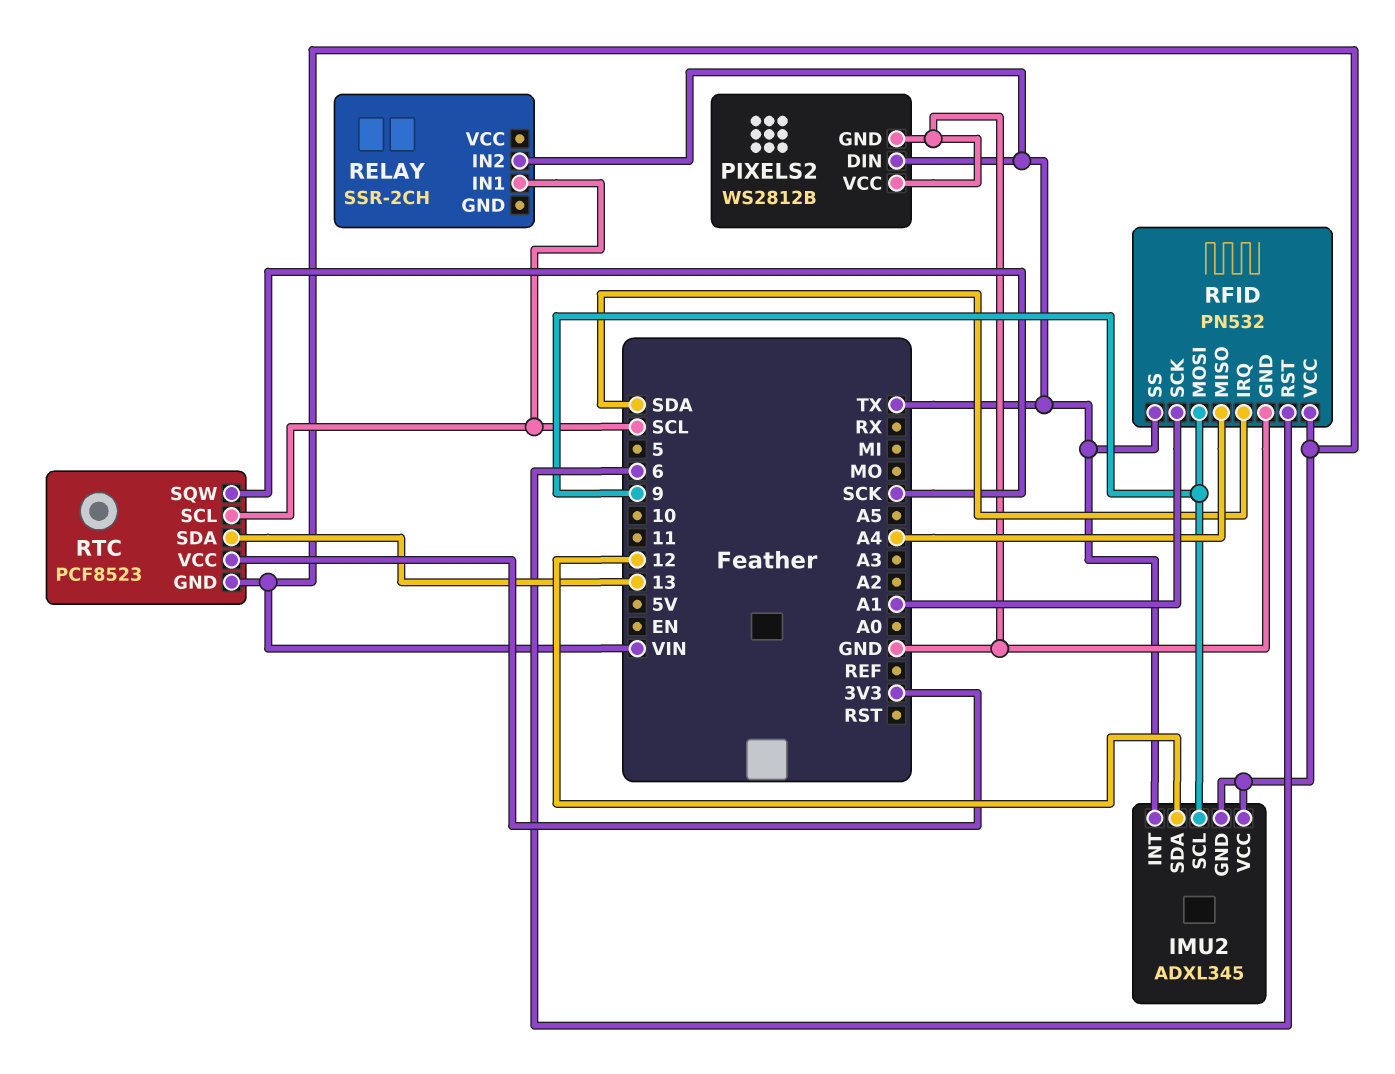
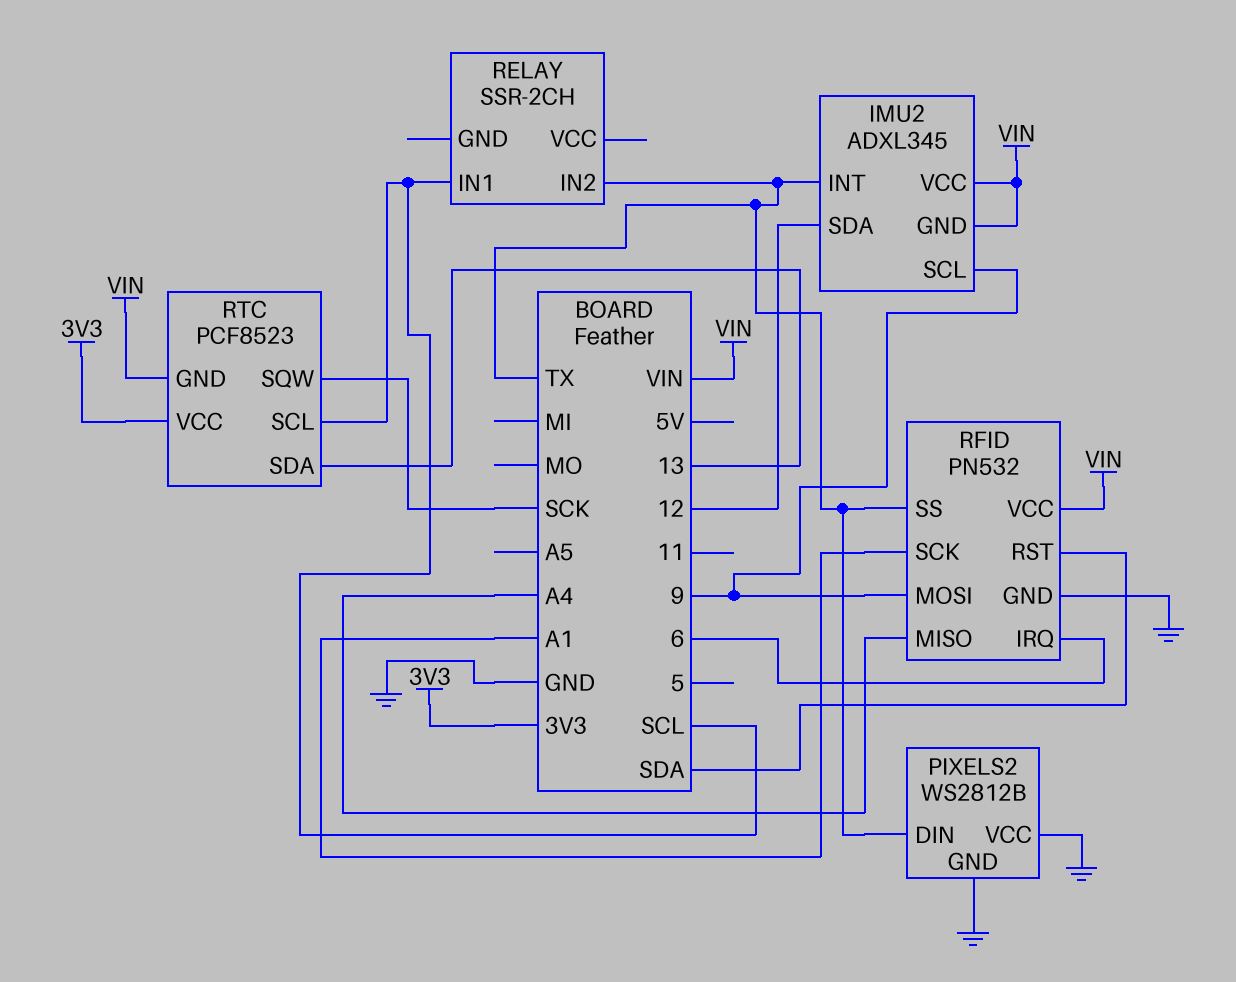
RFID pin IRQ: SDA -> 6
RFID pin RST: 6 -> SDA

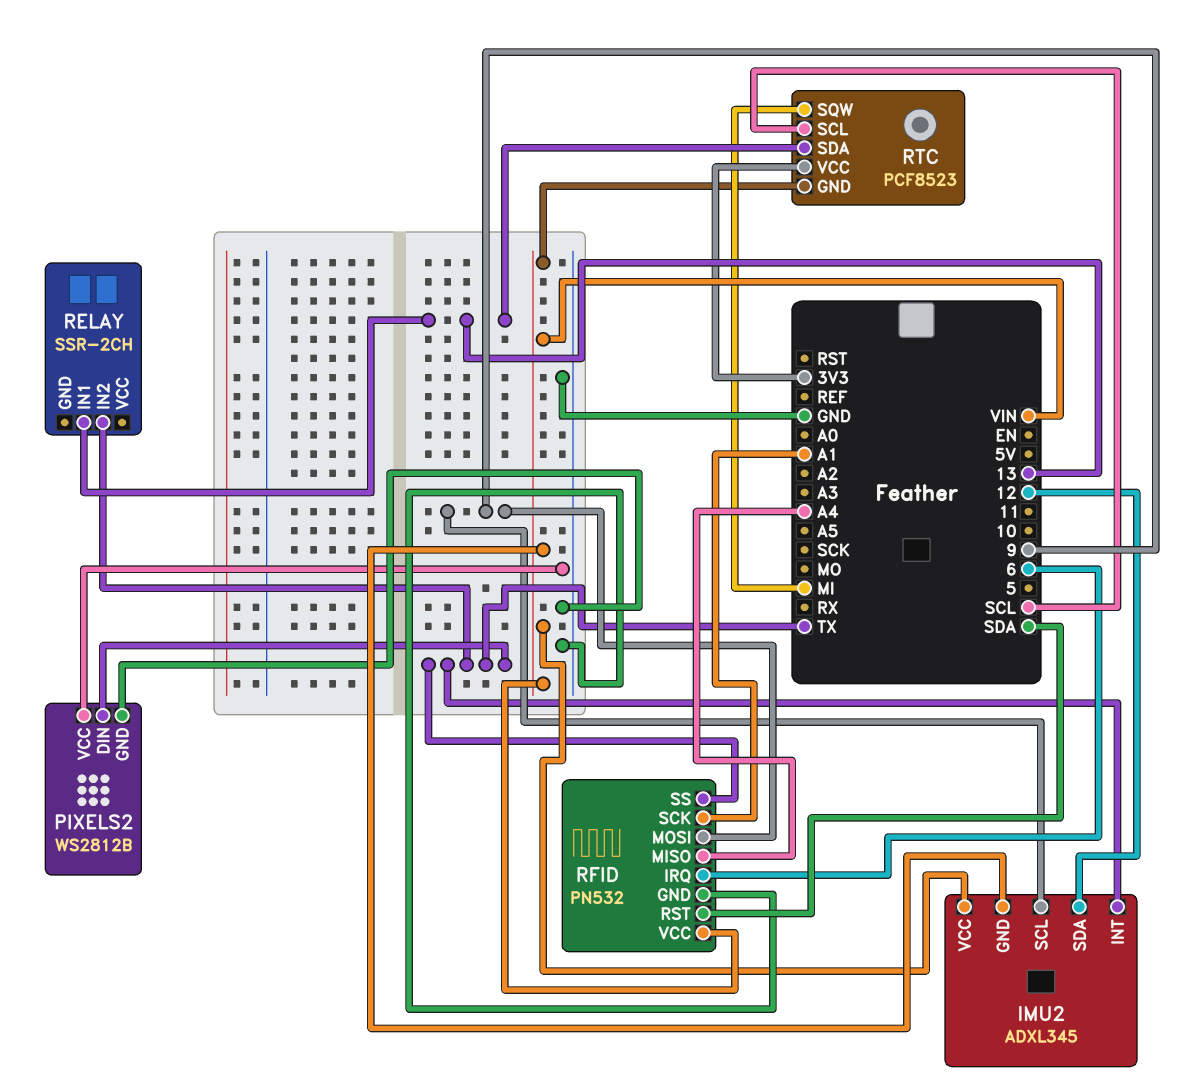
RELAY pin IN1: SCL -> 13
RTC pin SQW: SCK -> MI

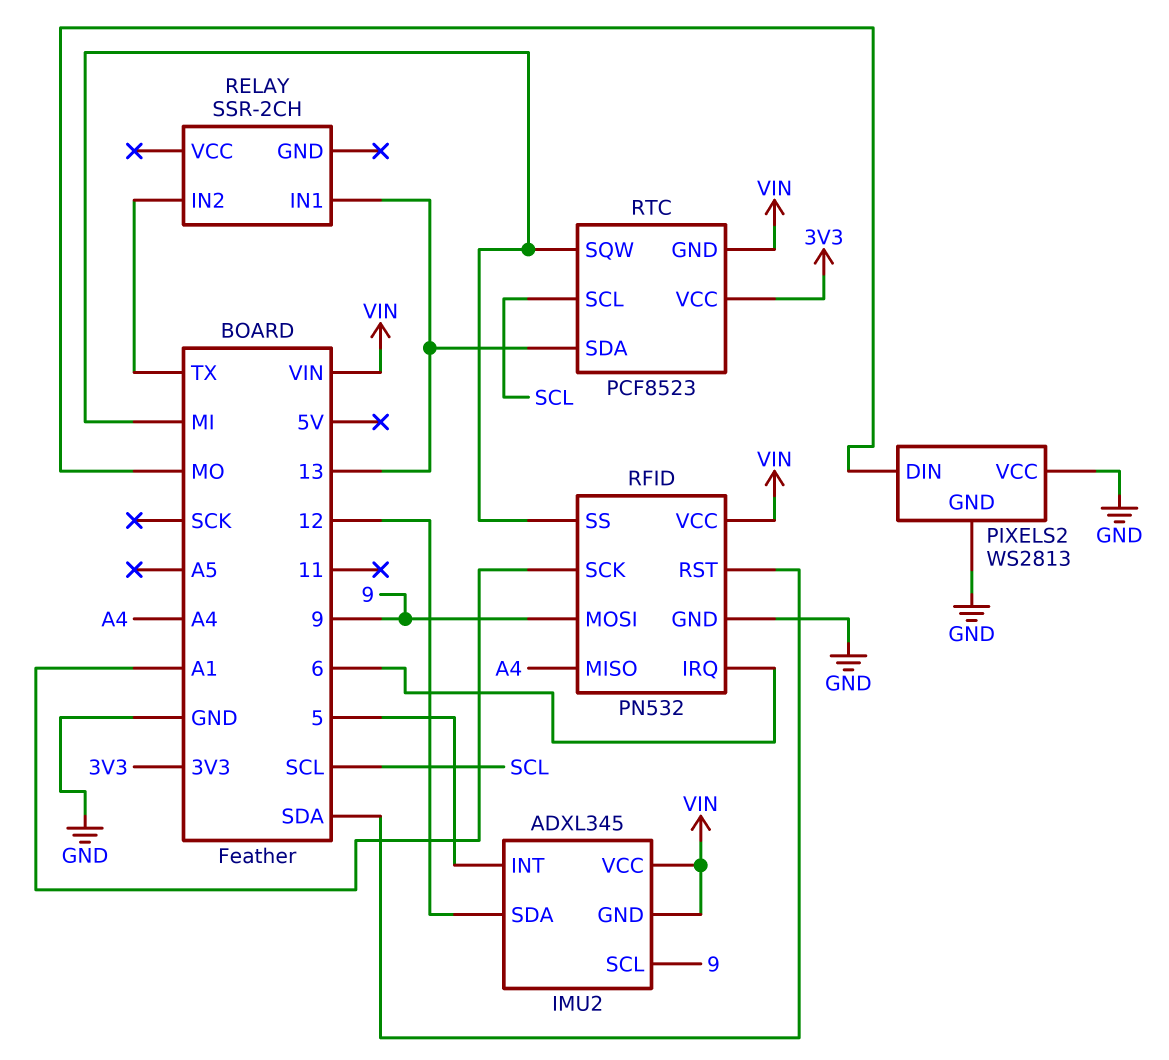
IMU2 pin INT: TX -> 5
PIXELS2: WS2812B -> WS2813
PIXELS2 pin DIN: TX -> MO
RFID pin SS: TX -> MI

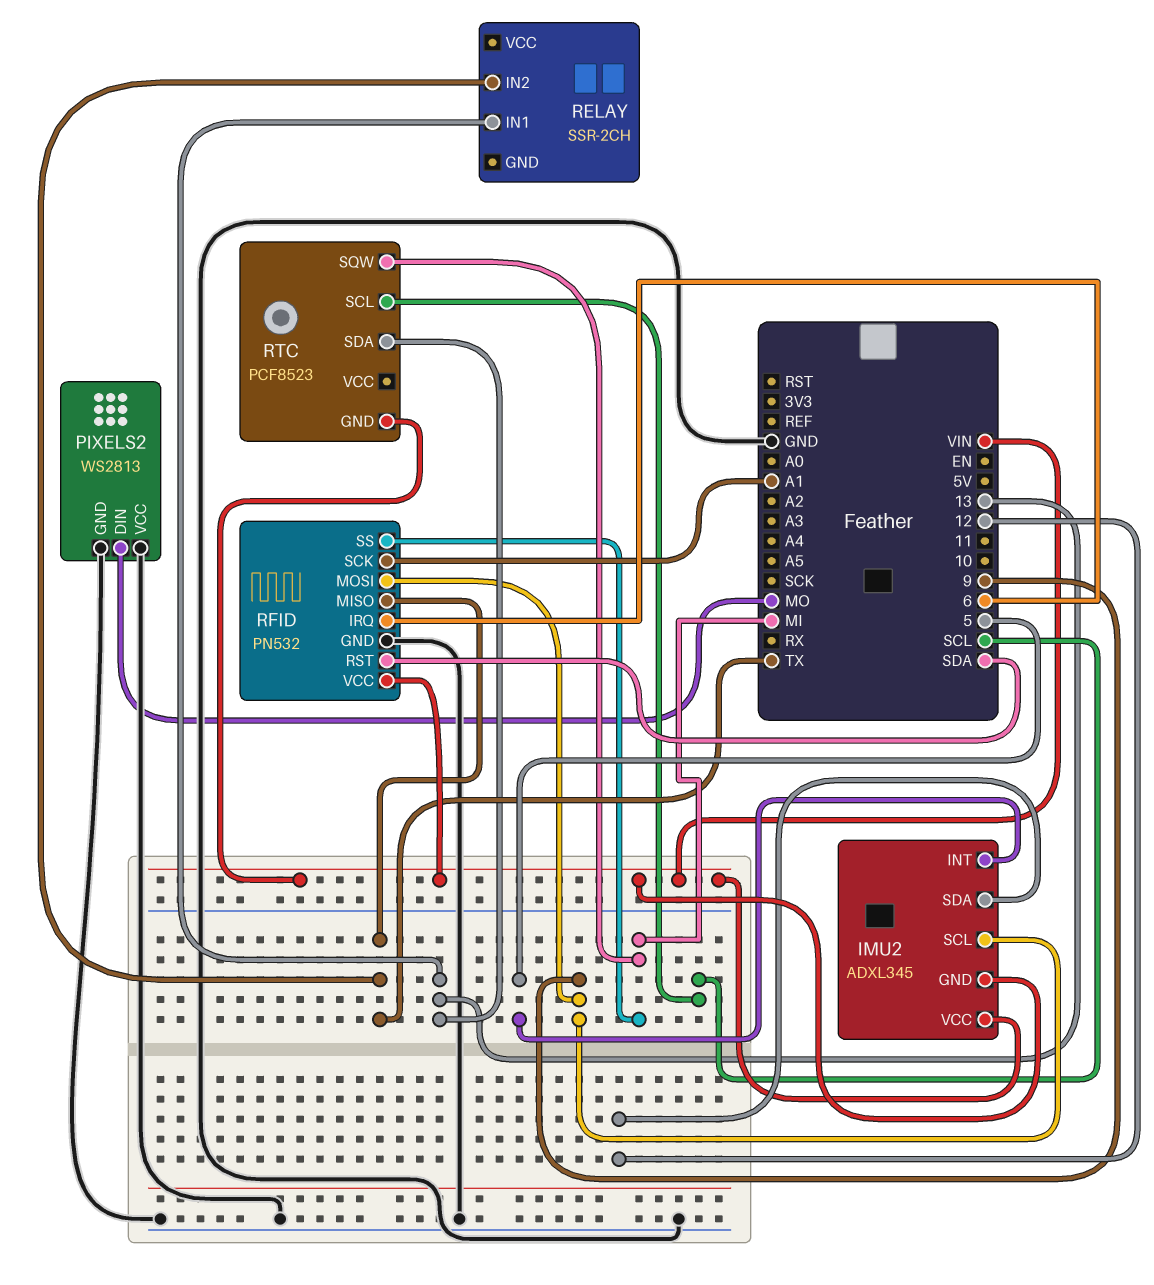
RFID pin MISO: A4 -> TX
RTC pin VCC: 3V3 -> none

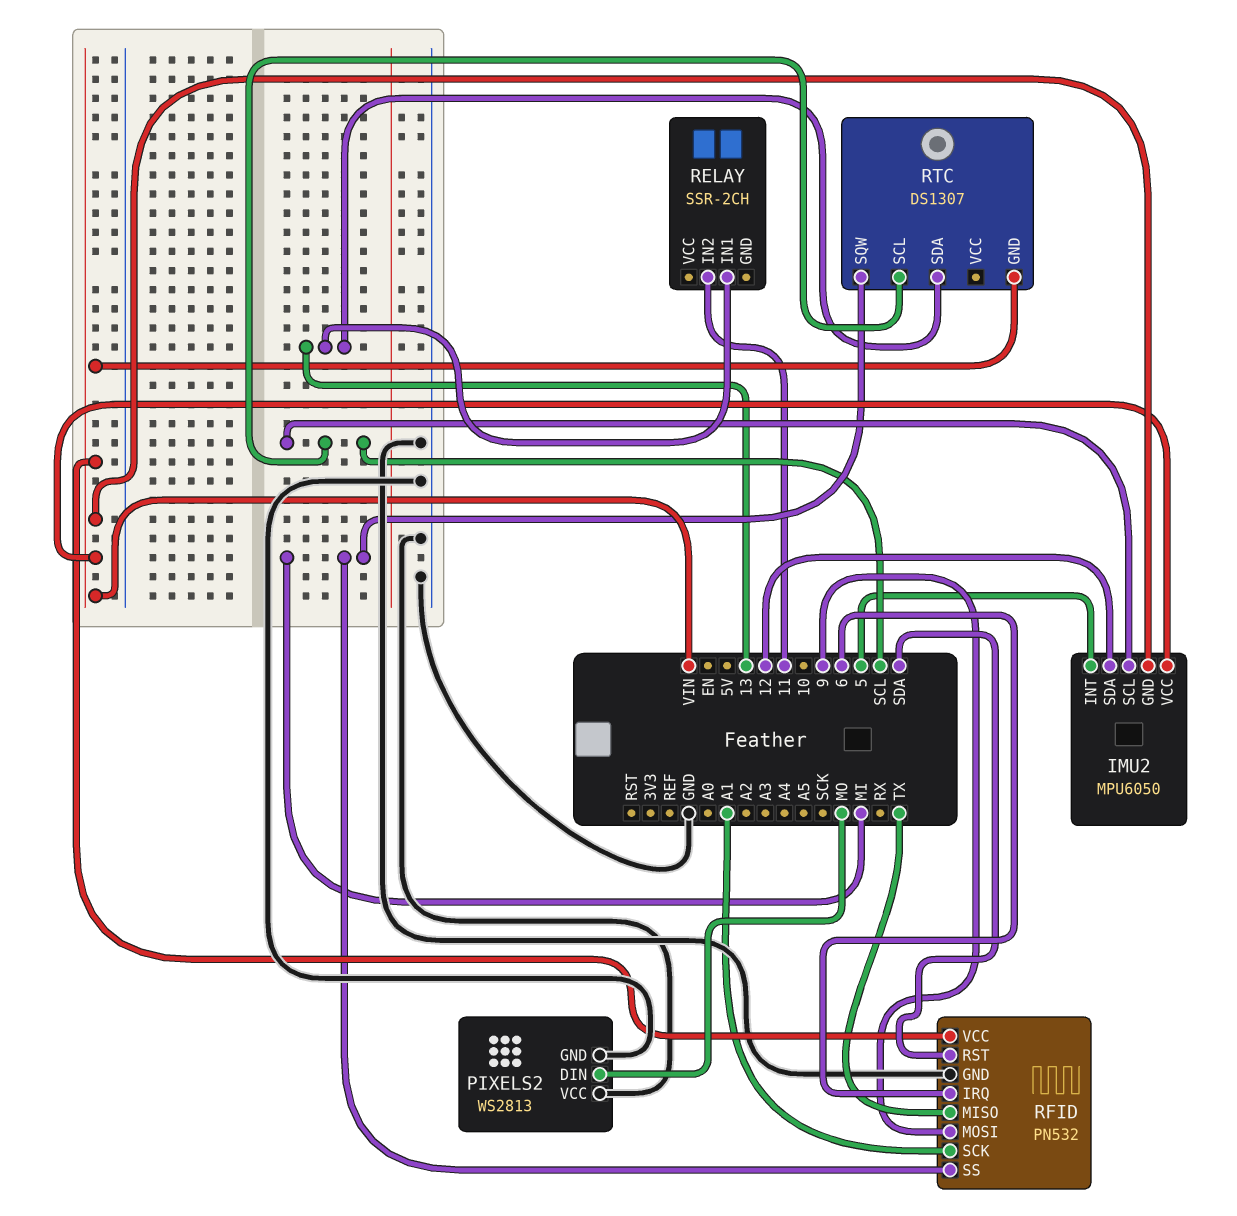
IMU2: ADXL345 -> MPU6050
IMU2 pin SCL: 9 -> SCL
RELAY pin IN2: TX -> 11
RTC: PCF8523 -> DS1307

